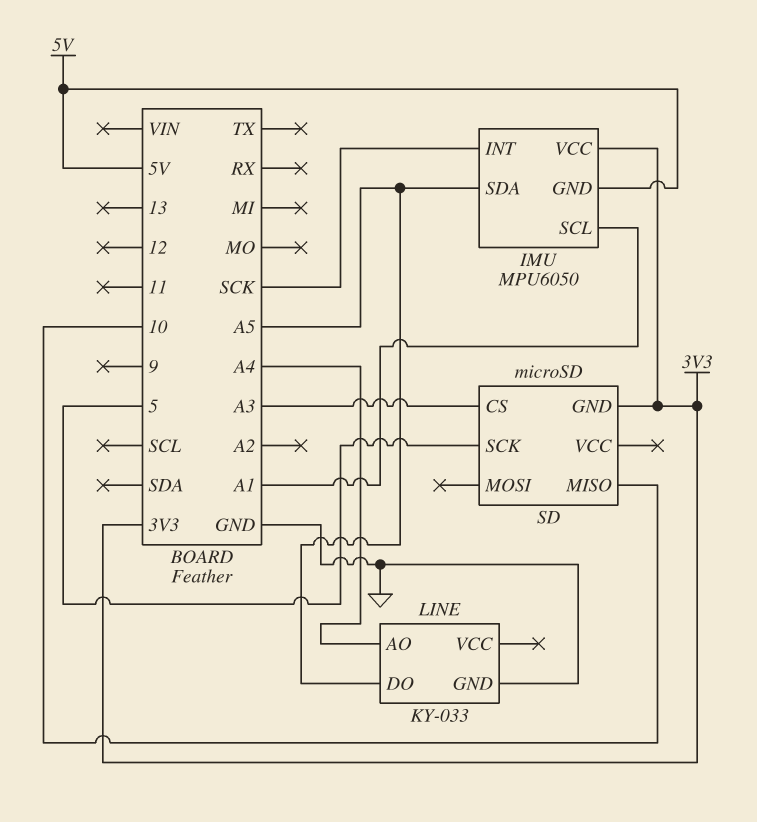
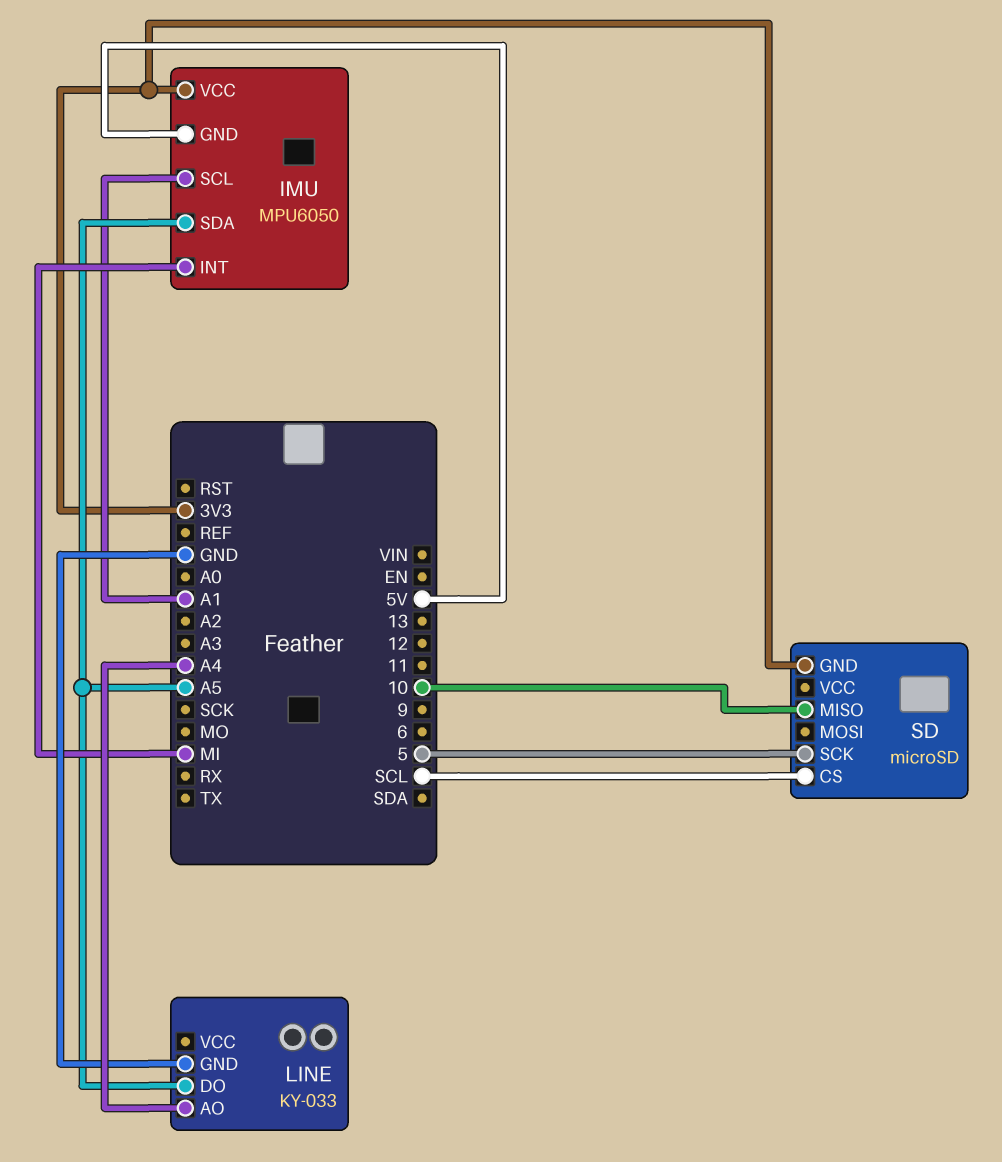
IMU pin INT: SCK -> MI
SD pin CS: A3 -> SCL

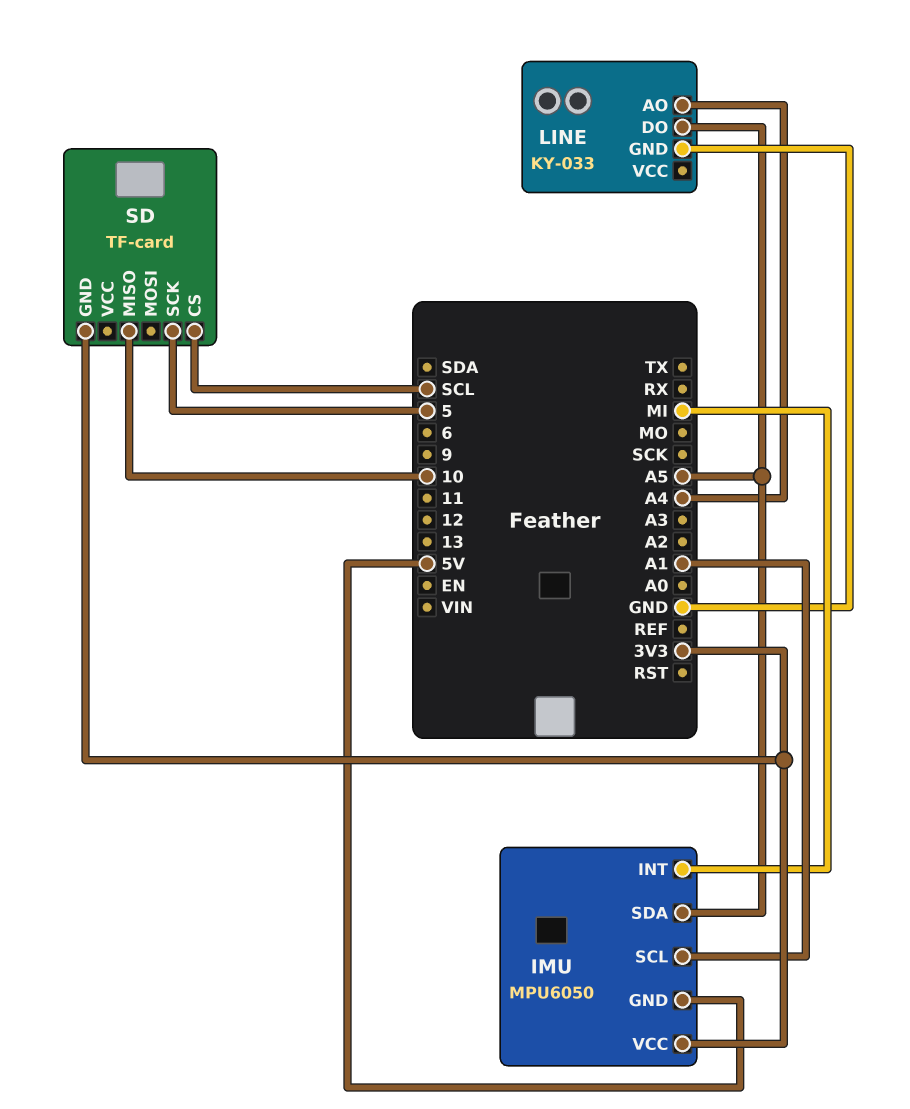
SD: microSD -> TF-card

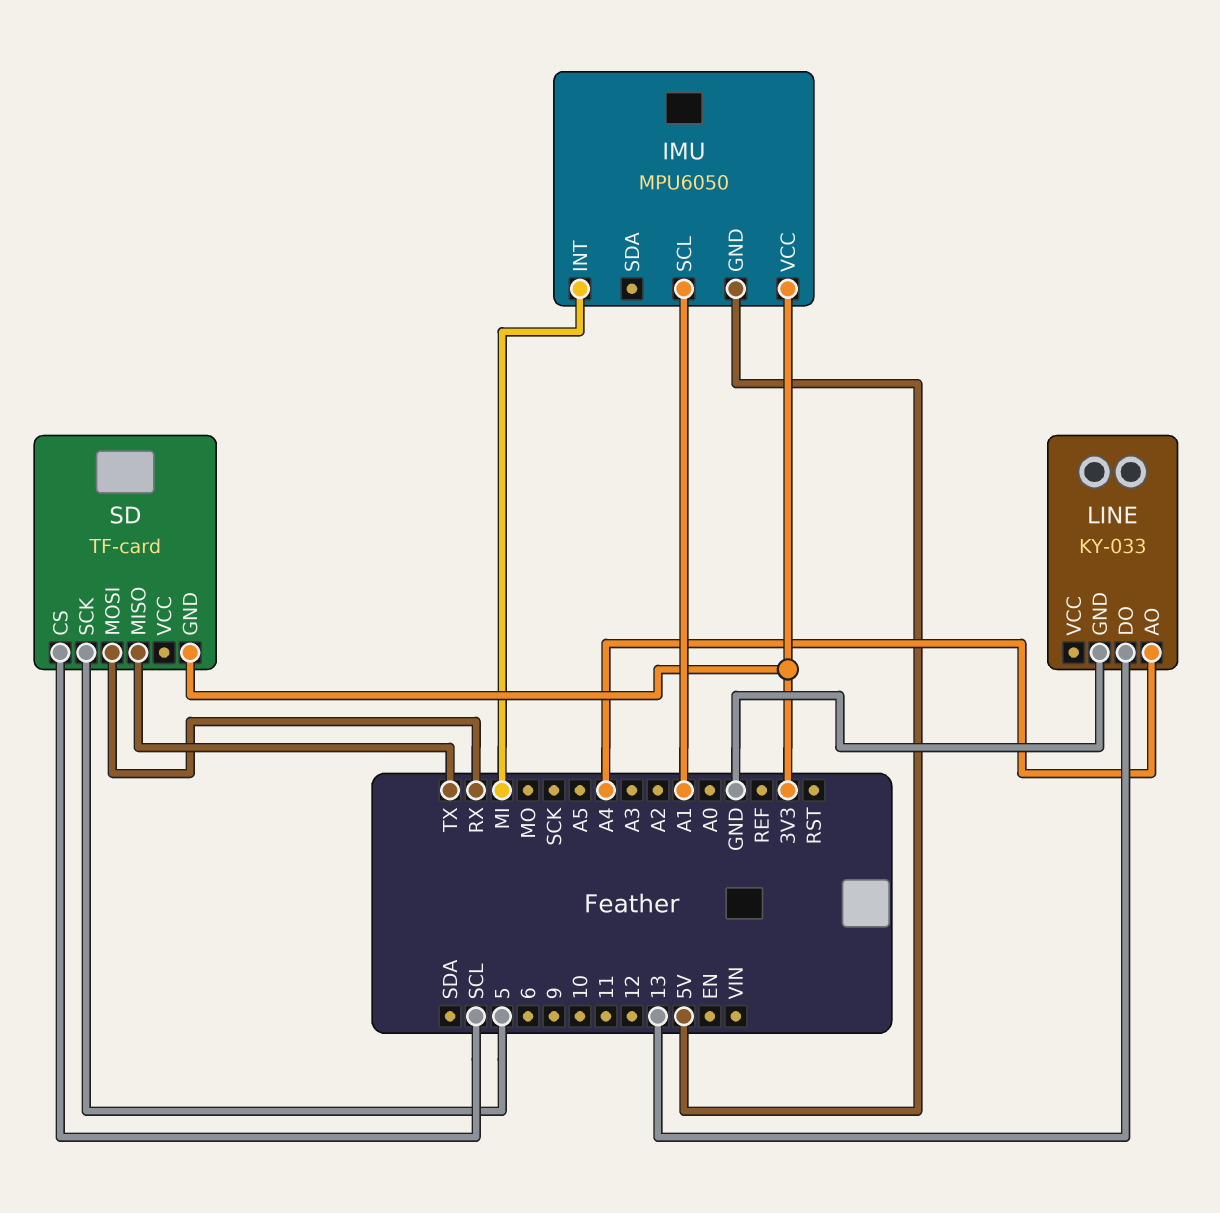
IMU pin SDA: A5 -> none
LINE pin DO: A5 -> 13
SD pin MISO: 10 -> TX
SD pin MOSI: none -> RX

